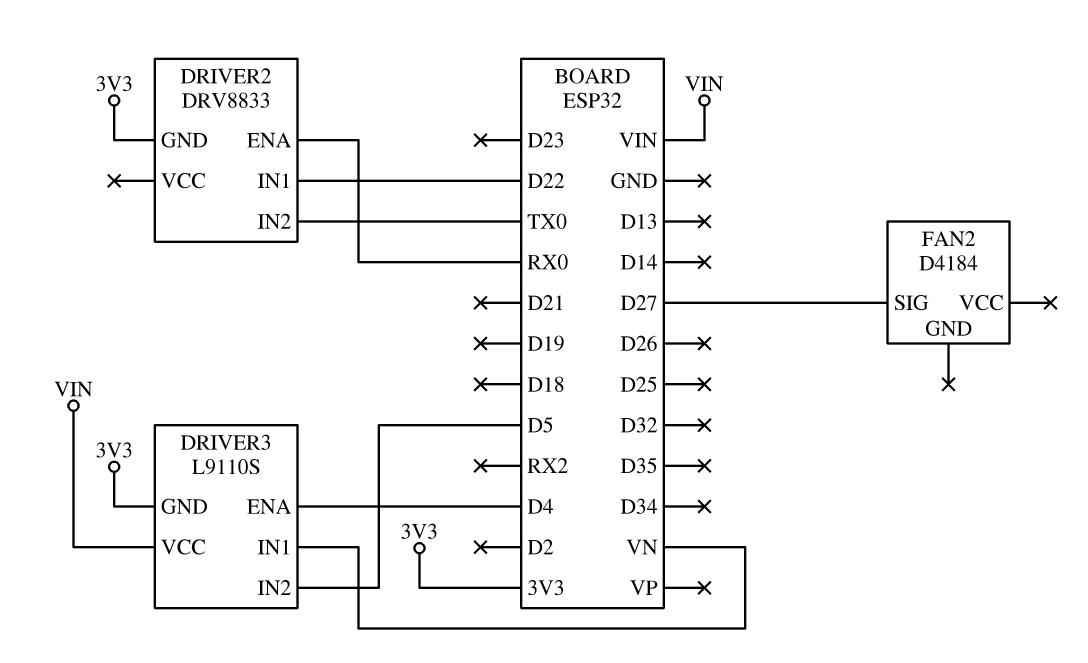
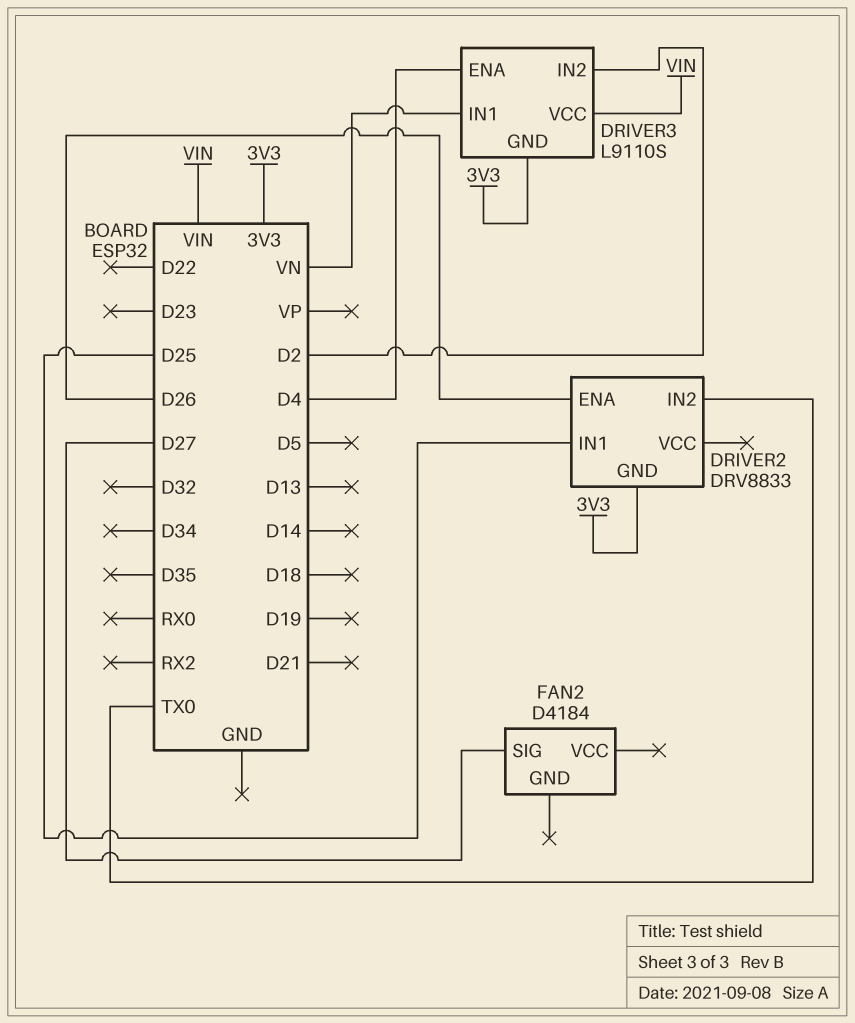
DRIVER2 pin ENA: RX0 -> D26
DRIVER2 pin IN1: D22 -> D25
DRIVER3 pin IN2: D5 -> D2

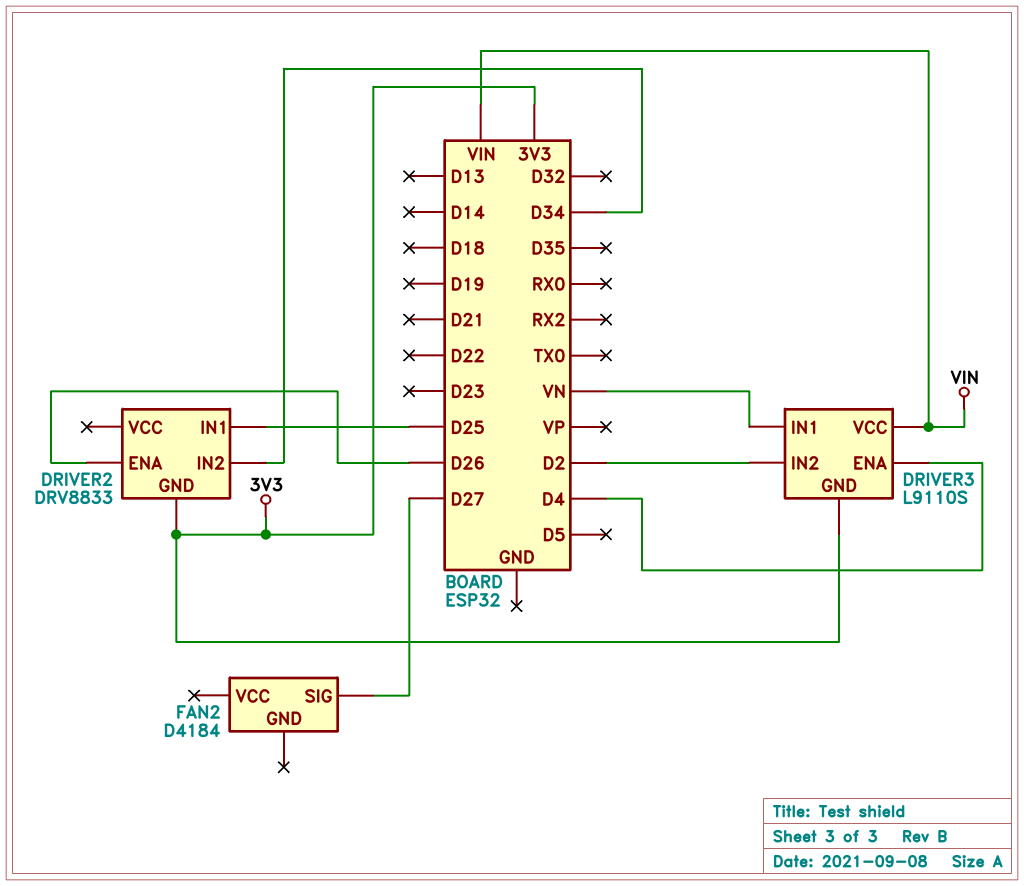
DRIVER2 pin IN2: TX0 -> D34

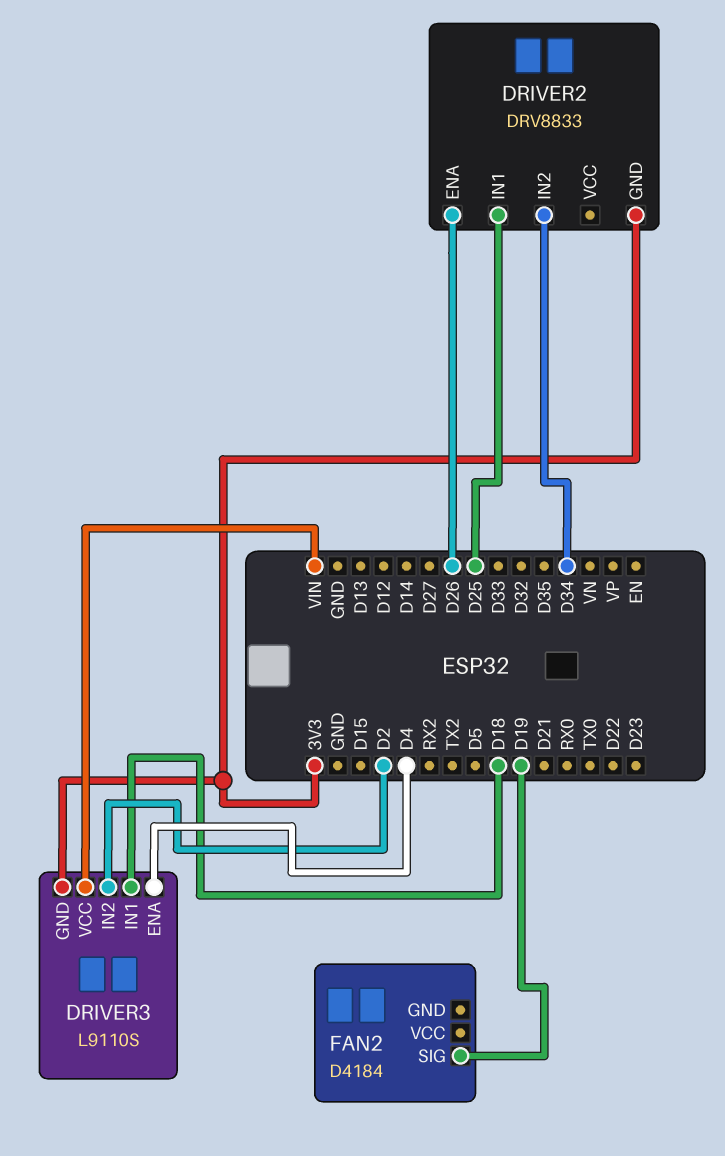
DRIVER3 pin IN1: VN -> D18
FAN2 pin SIG: D27 -> D19

